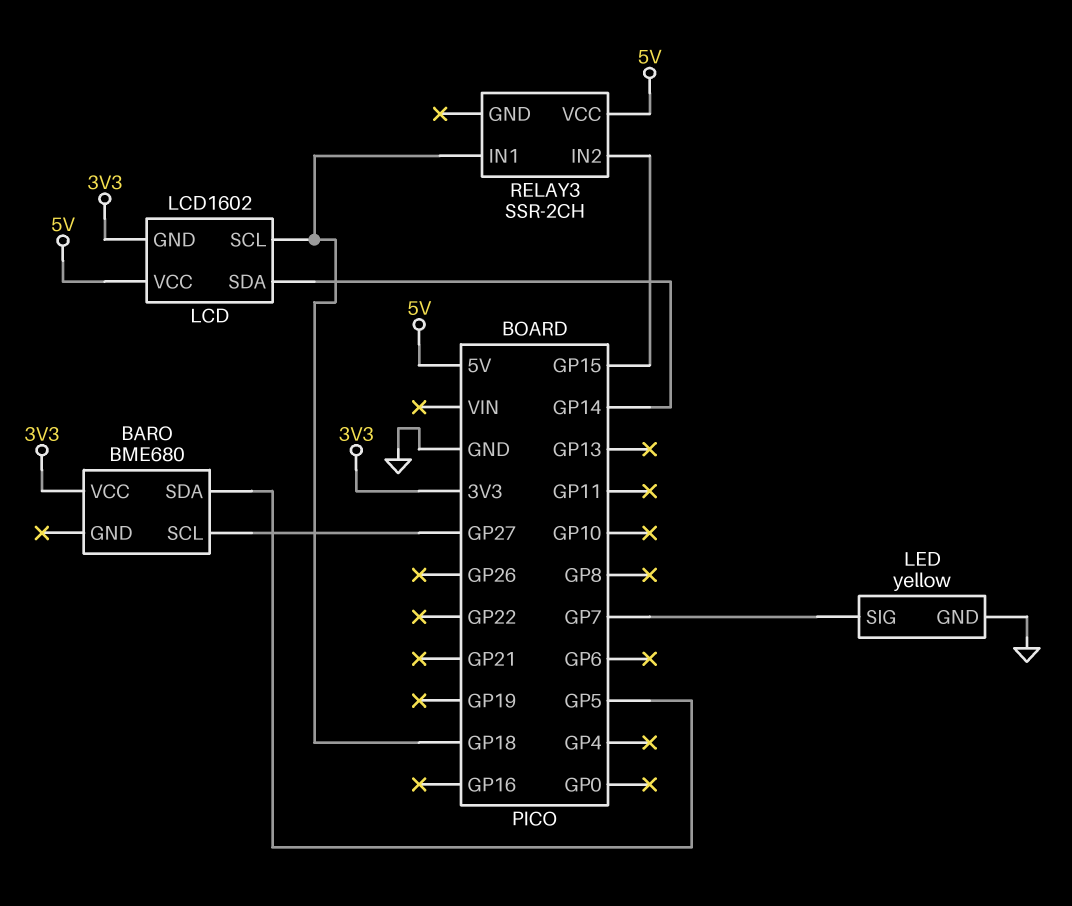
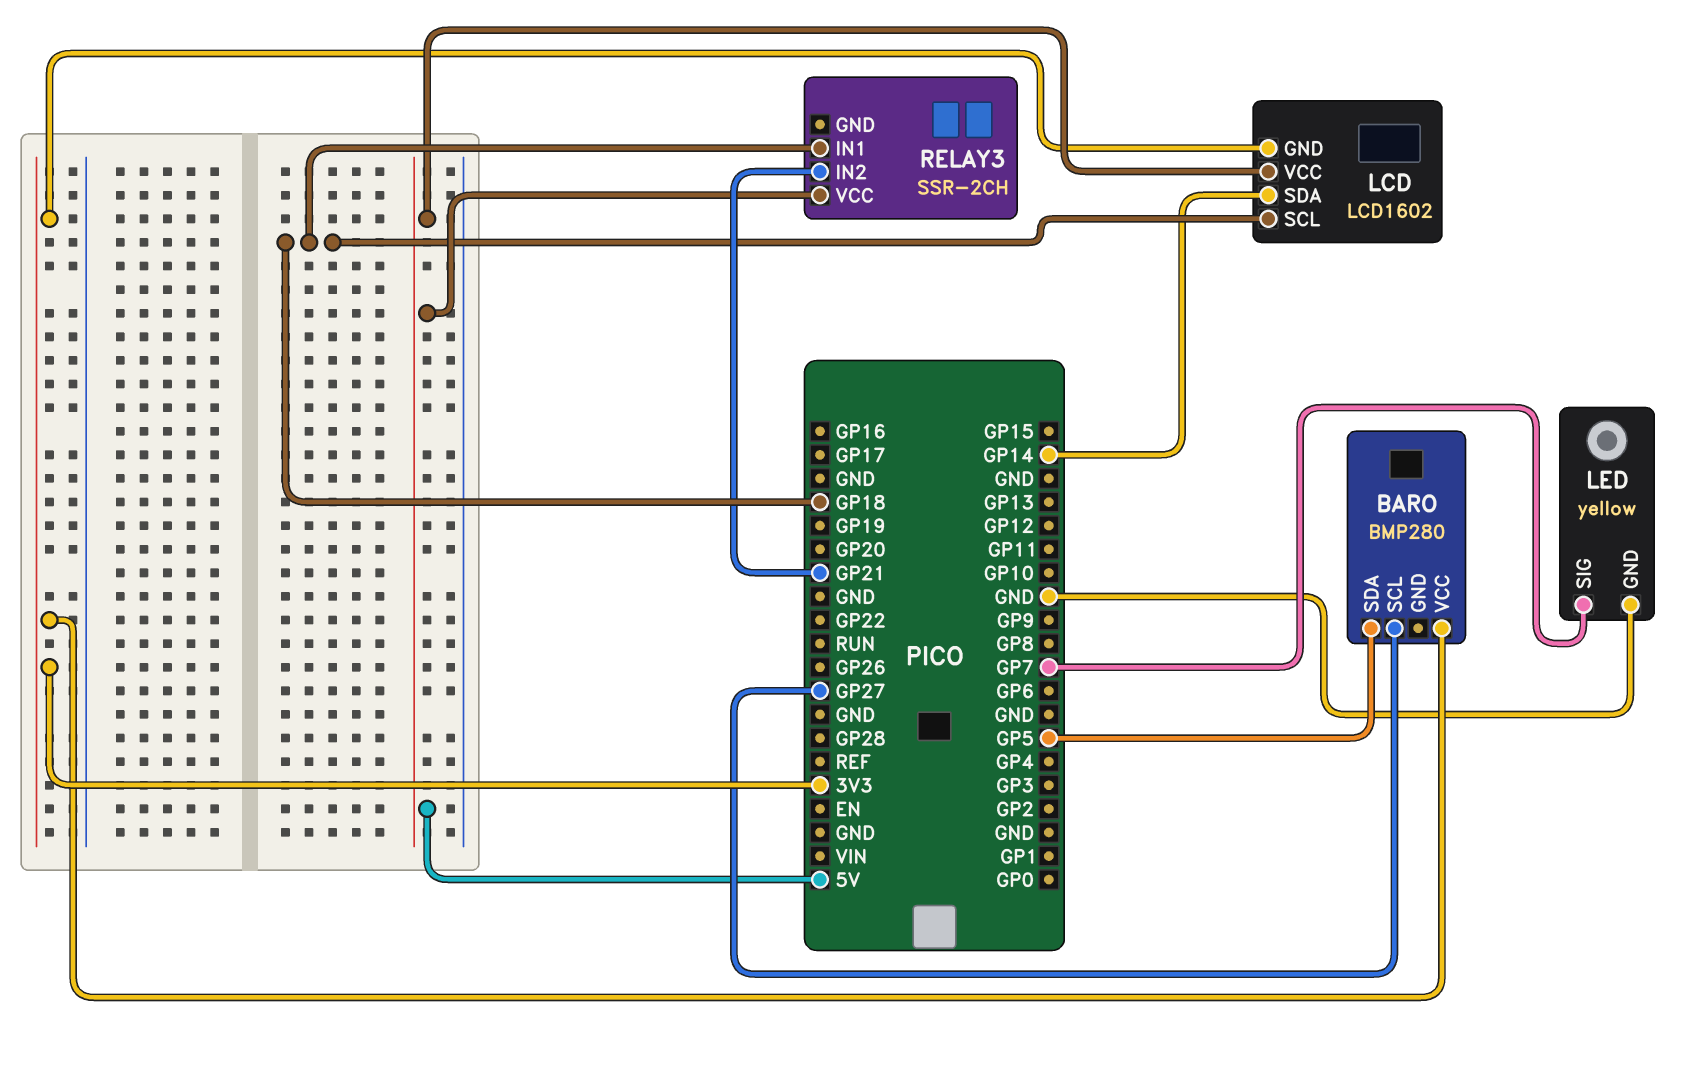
BARO: BME680 -> BMP280
RELAY3 pin IN2: GP15 -> GP21

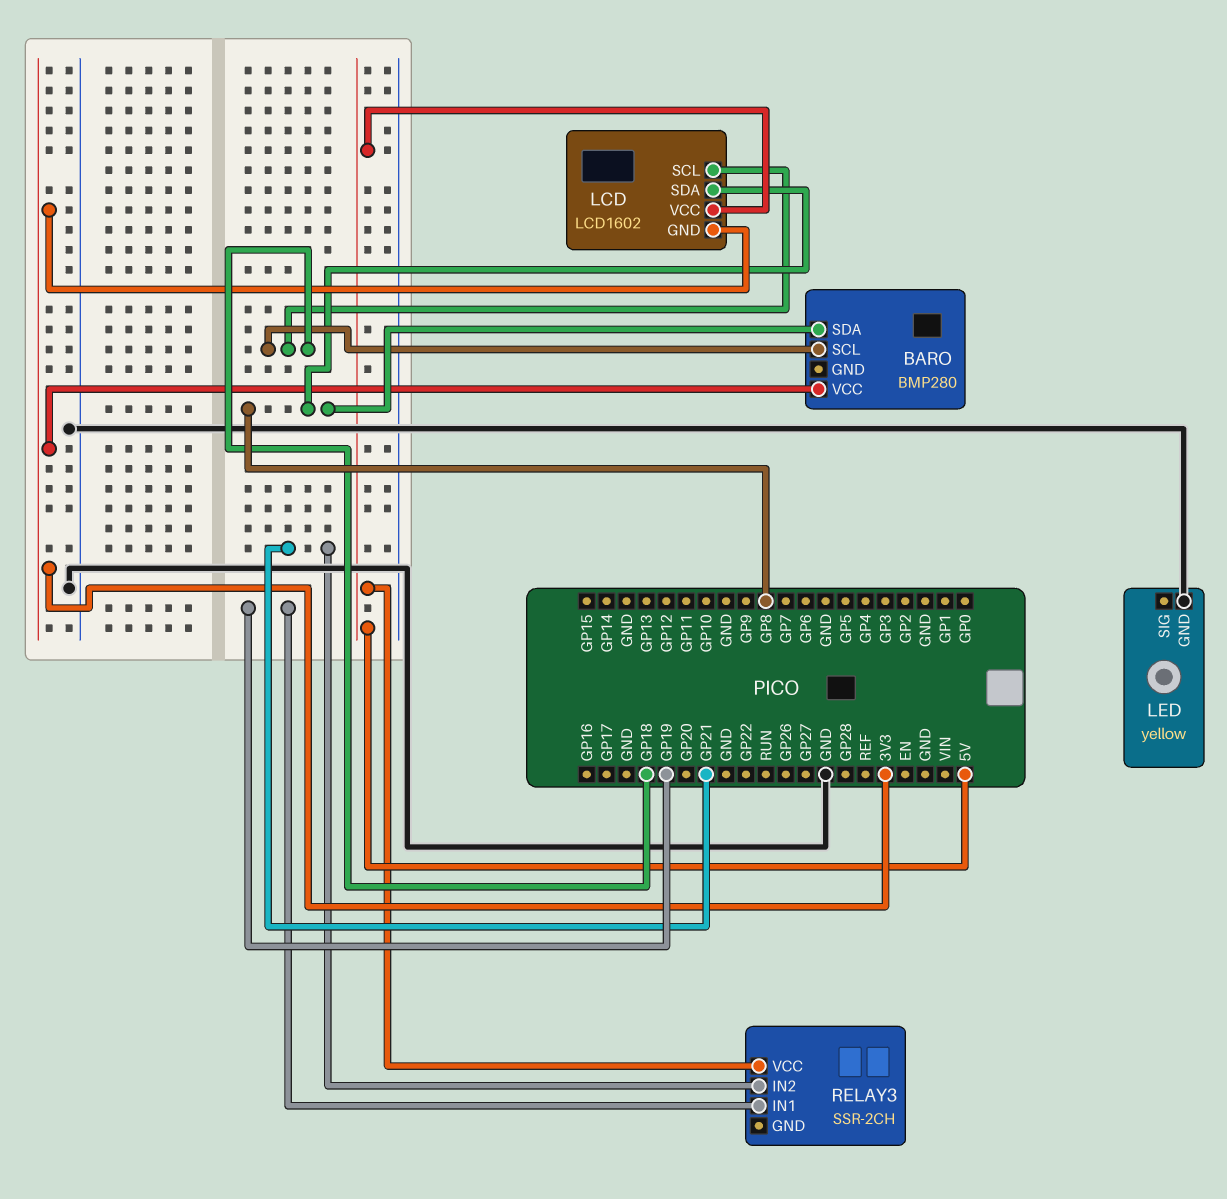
BARO pin SCL: GP27 -> GP18
BARO pin SDA: GP5 -> GP8
LCD pin SDA: GP14 -> GP8
LED pin SIG: GP7 -> none
RELAY3 pin IN1: GP18 -> GP19

